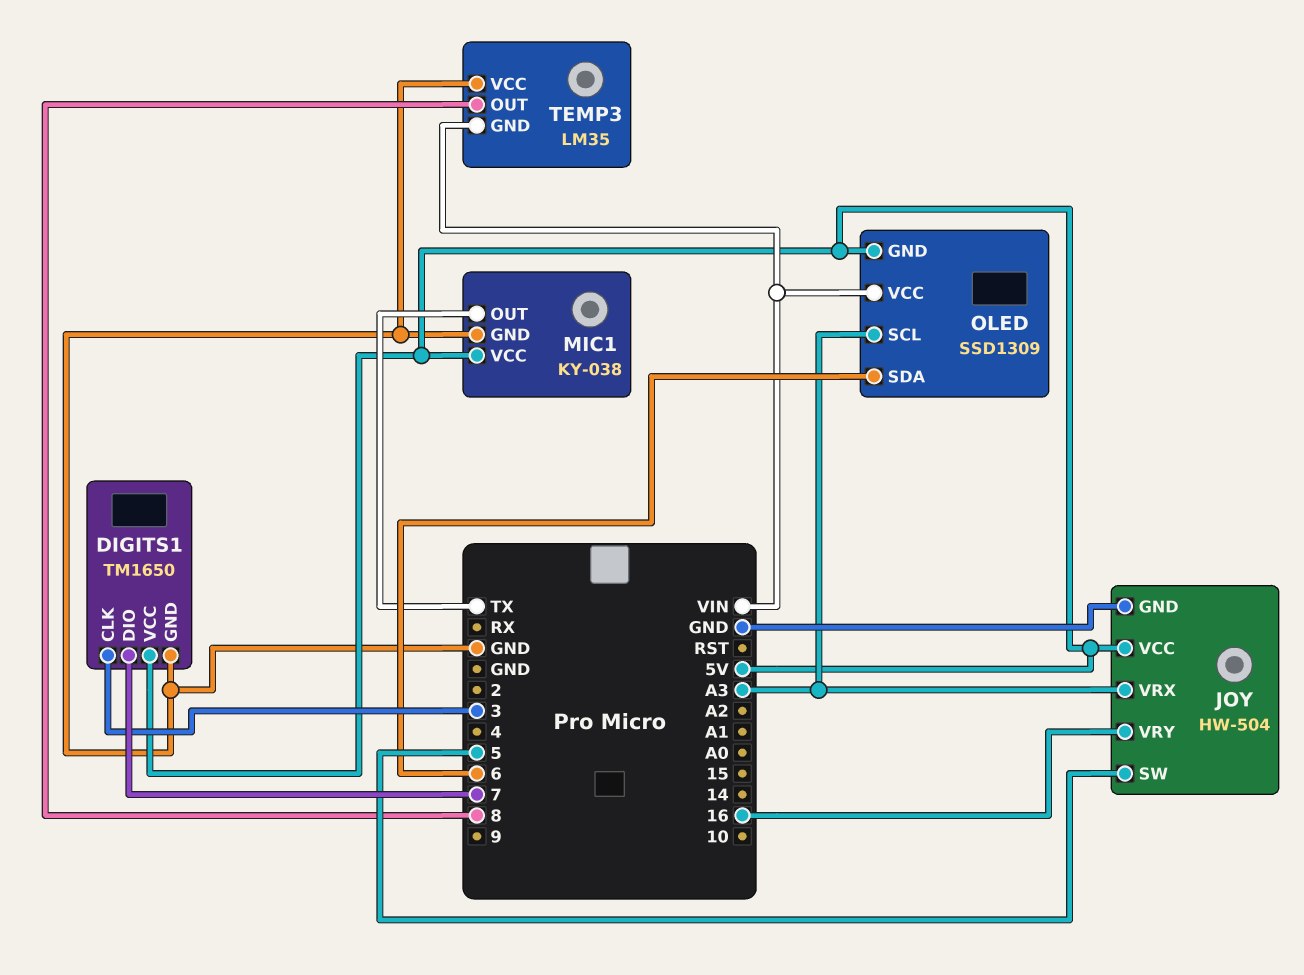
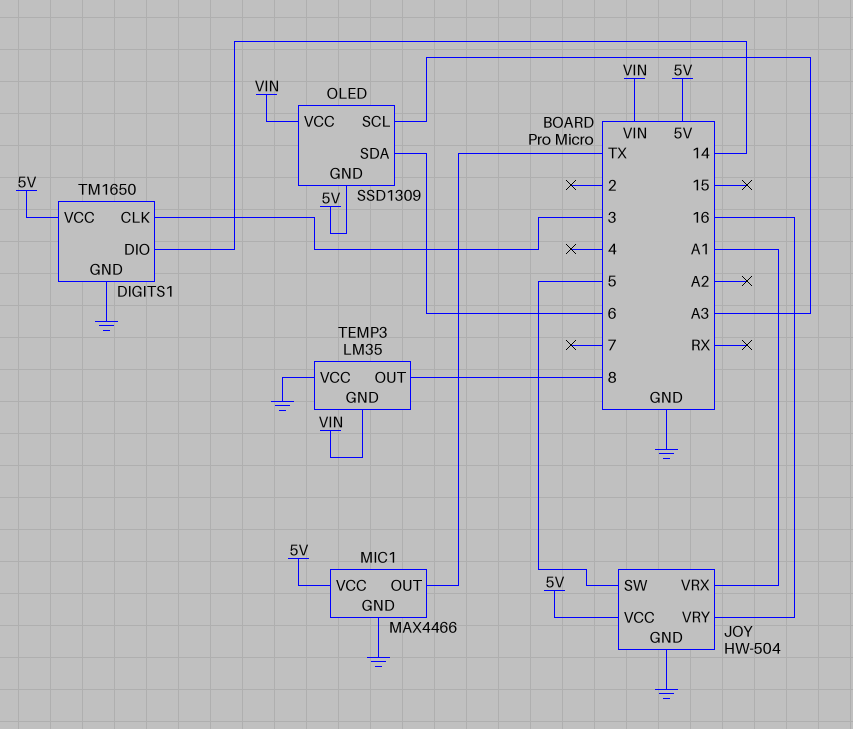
DIGITS1 pin DIO: 7 -> 14
JOY pin VRX: A3 -> A1
MIC1: KY-038 -> MAX4466

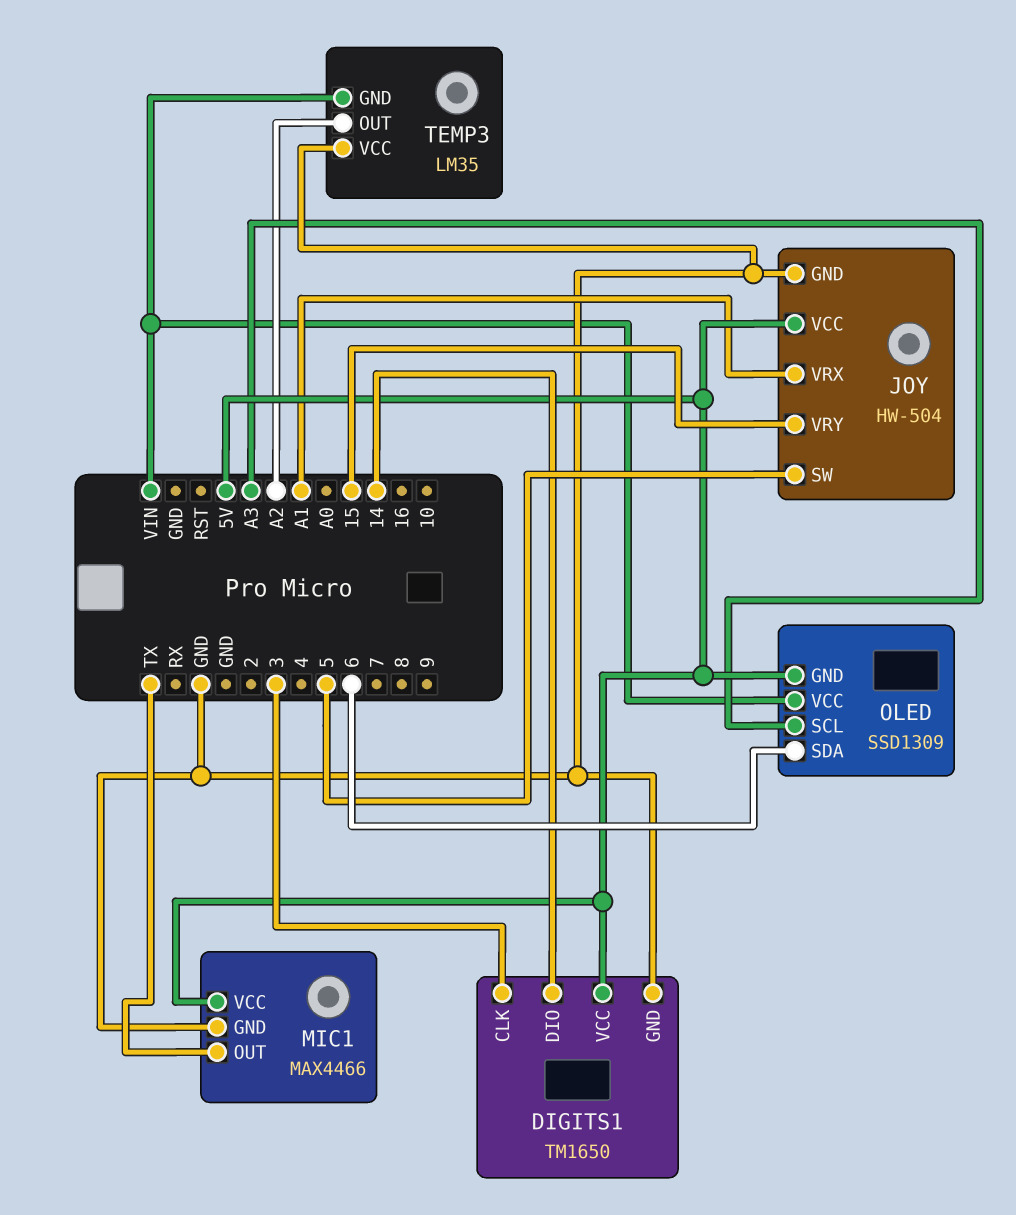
JOY pin VRY: 16 -> 15
TEMP3 pin OUT: 8 -> A2

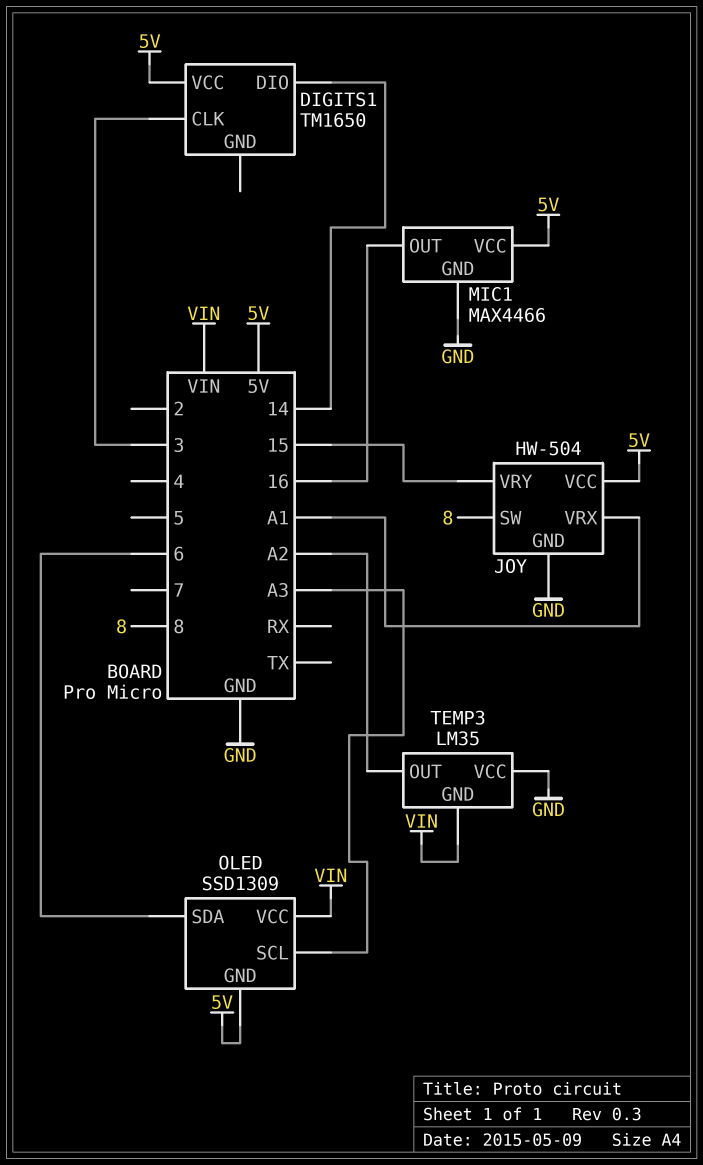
DIGITS1 pin GND: GND -> none
JOY pin SW: 5 -> 8
MIC1 pin OUT: TX -> 16

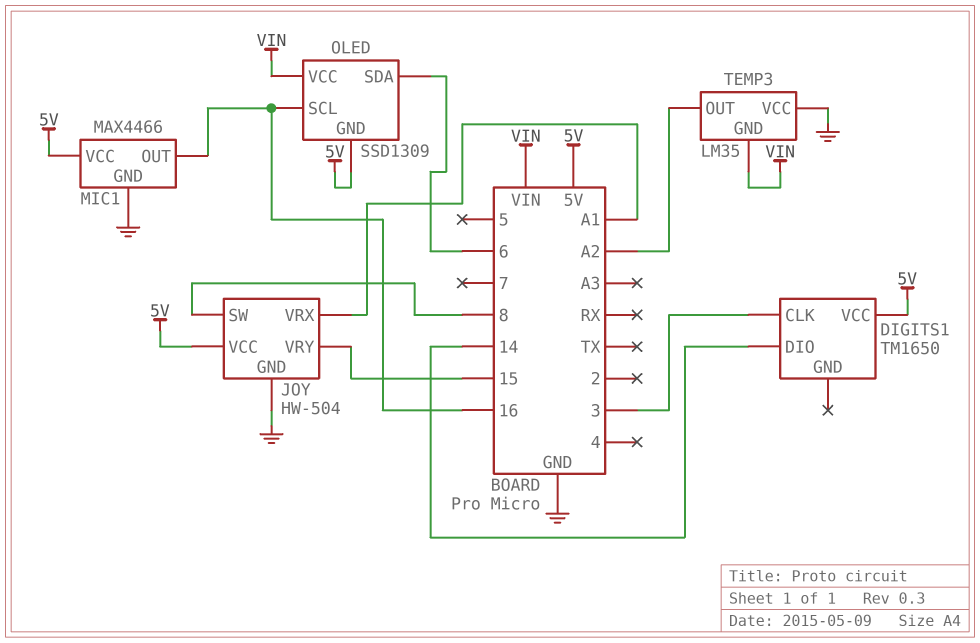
OLED pin SCL: A3 -> 16

